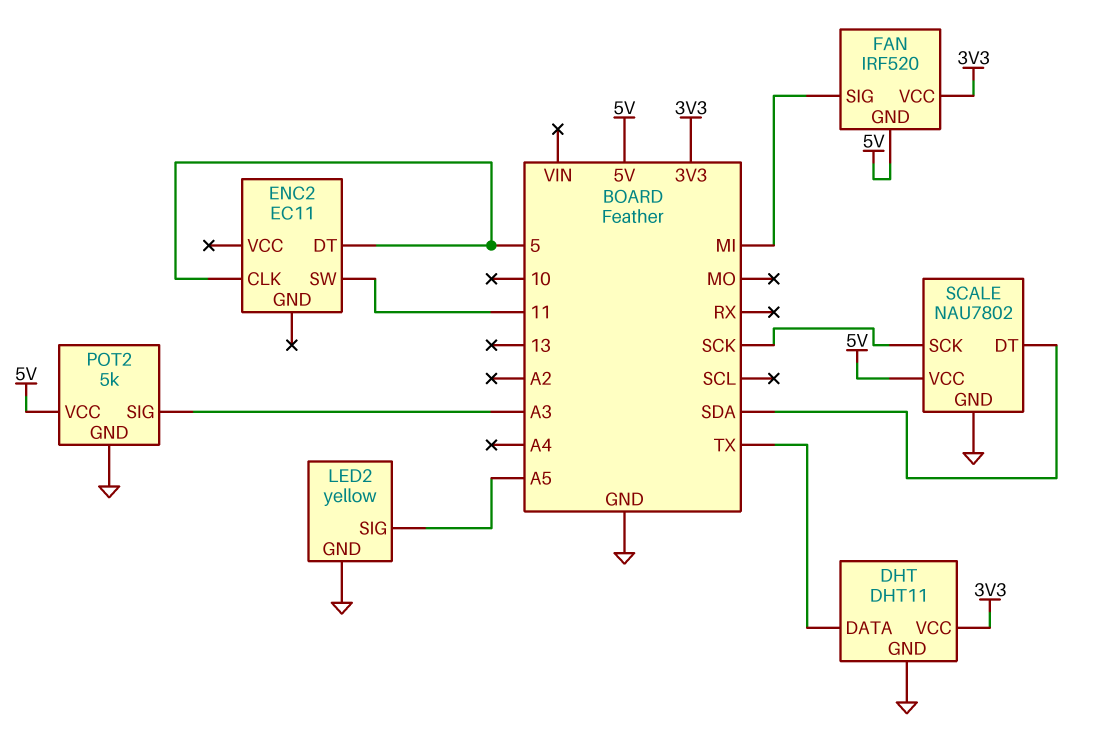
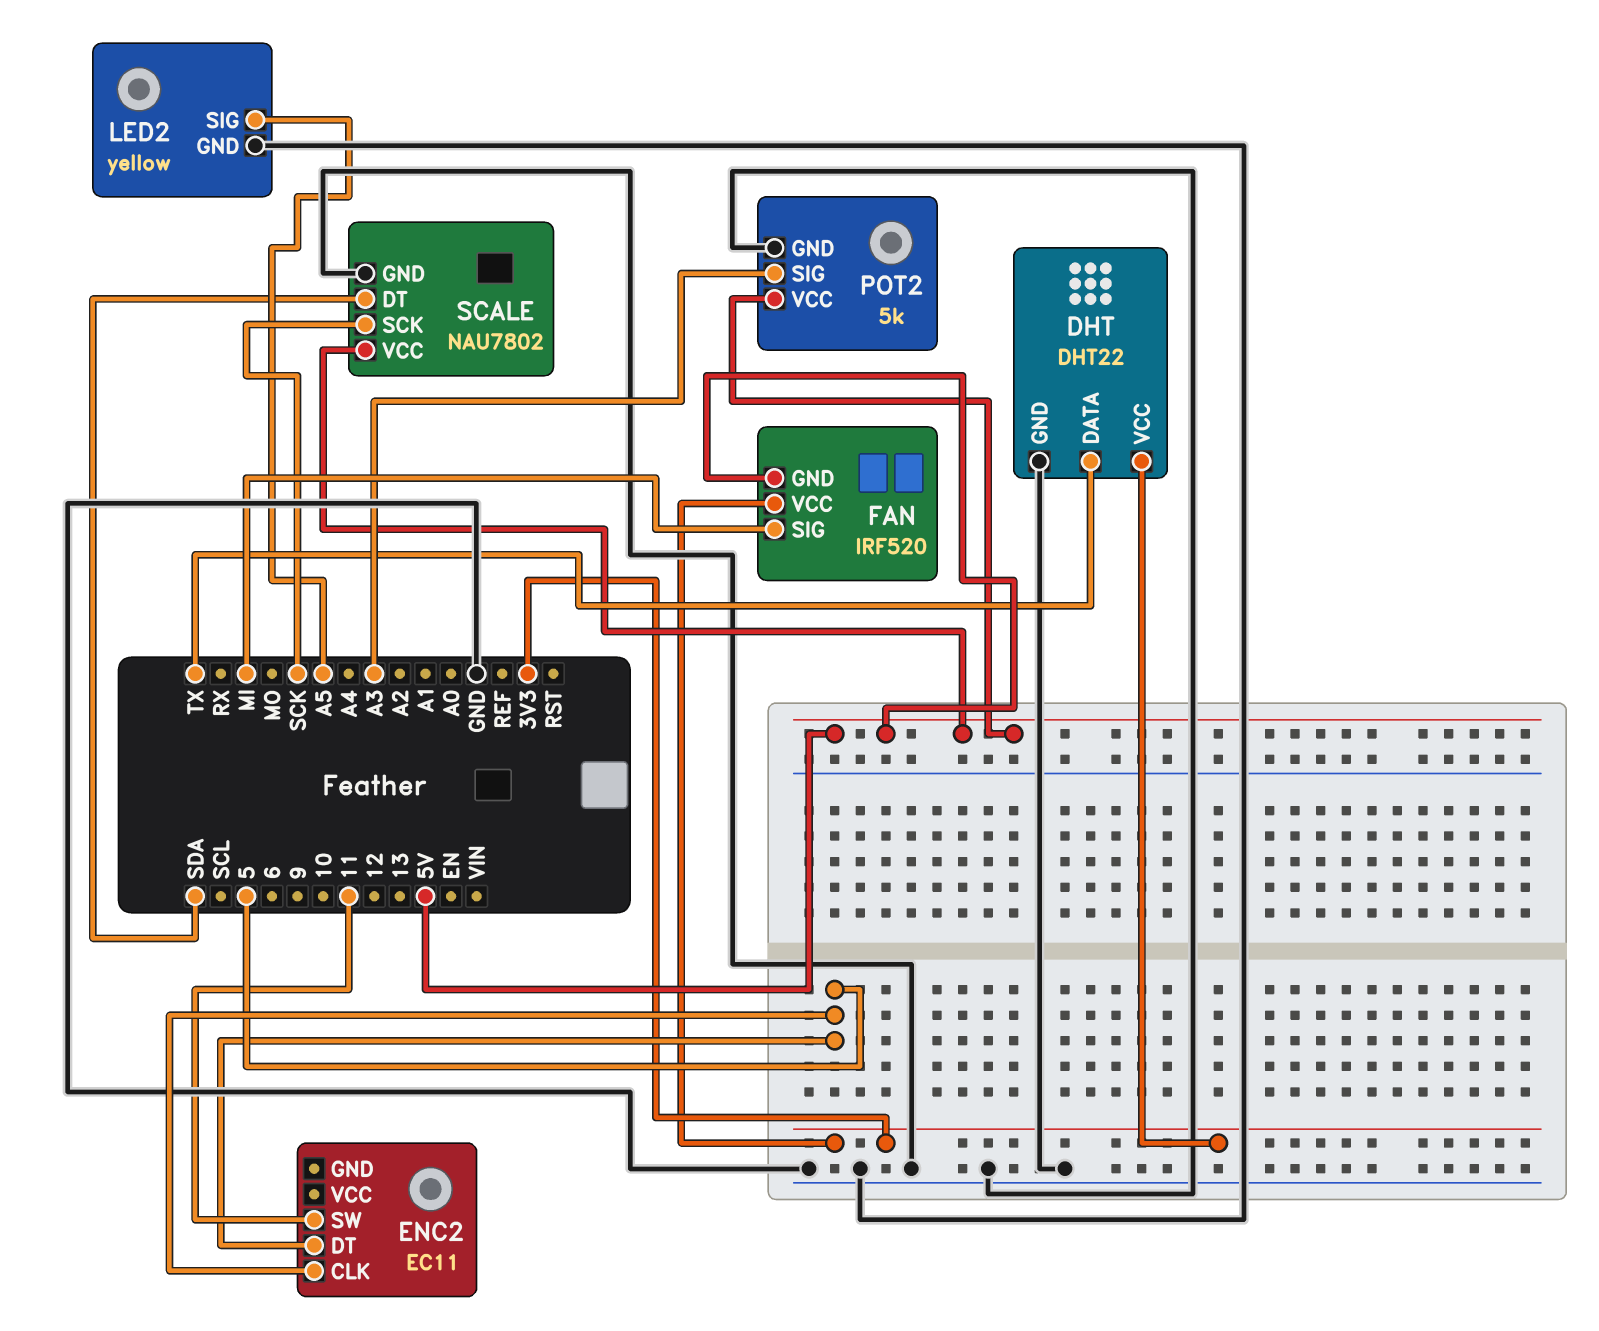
DHT: DHT11 -> DHT22

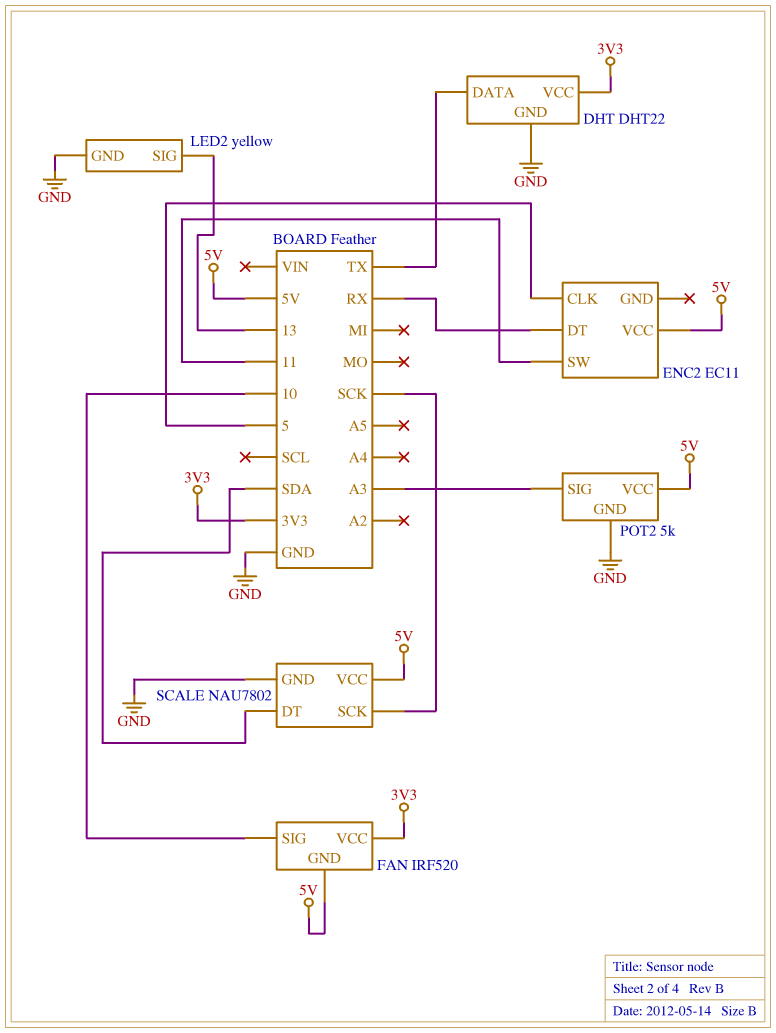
ENC2 pin DT: 5 -> RX
ENC2 pin VCC: none -> 5V
FAN pin SIG: MI -> 10
LED2 pin SIG: A5 -> 13

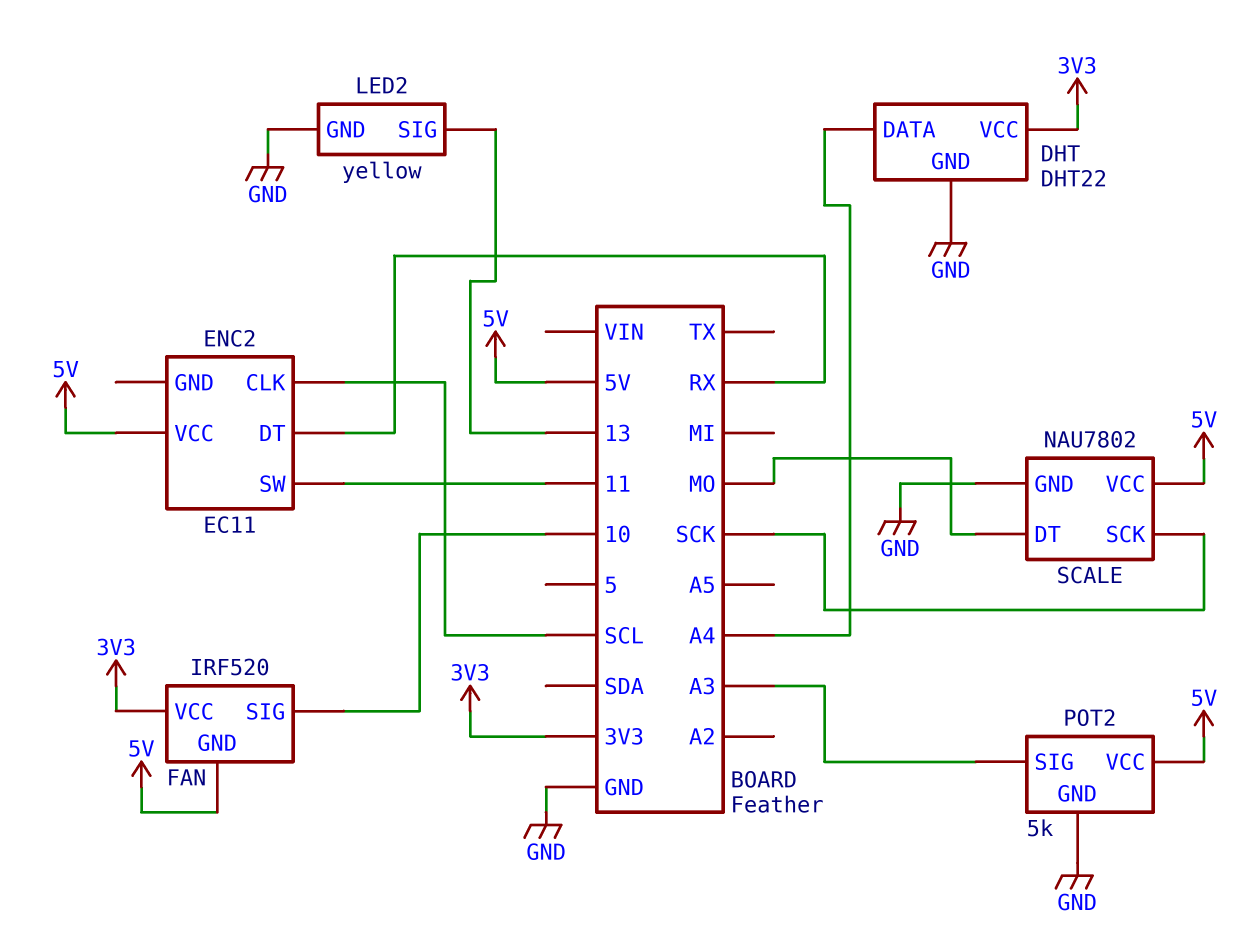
DHT pin DATA: TX -> A4
ENC2 pin CLK: 5 -> SCL
SCALE pin DT: SDA -> MO

